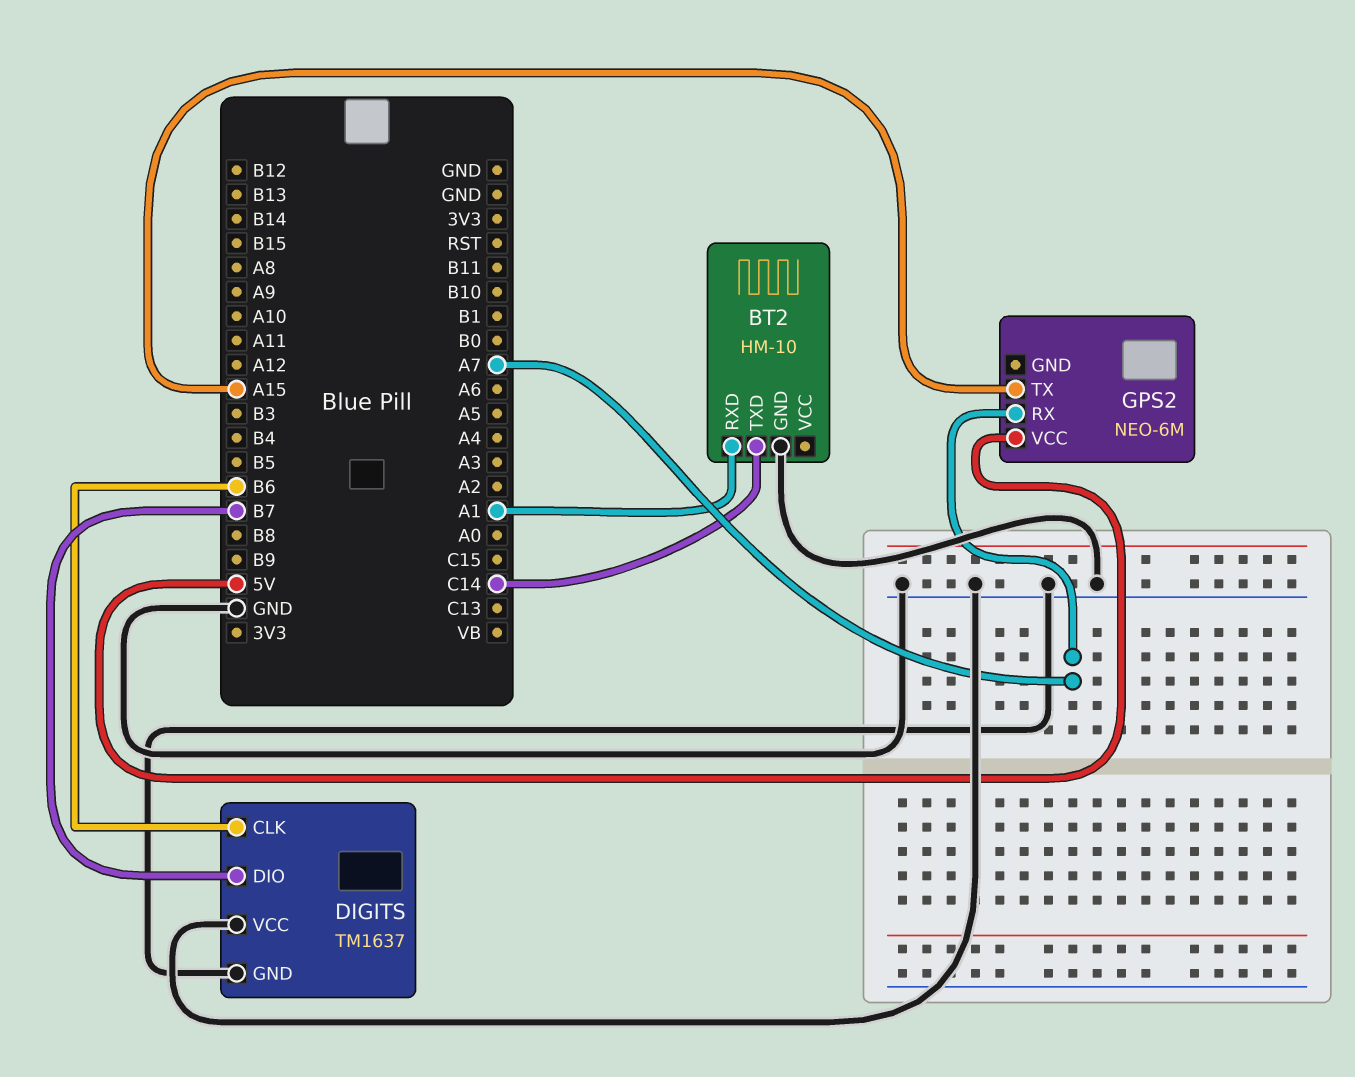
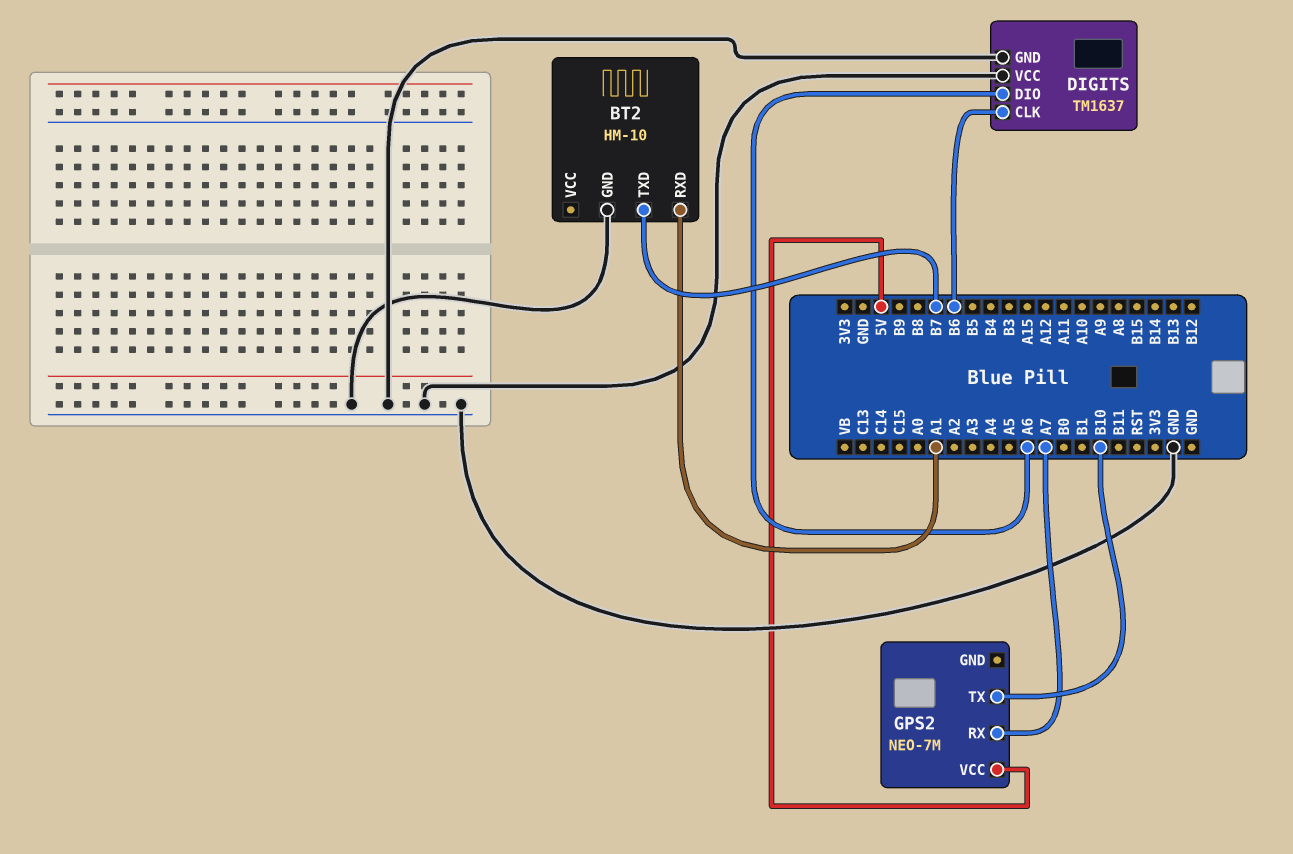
BT2 pin TXD: C14 -> B7
DIGITS pin DIO: B7 -> A6
GPS2: NEO-6M -> NEO-7M
GPS2 pin TX: A15 -> B10

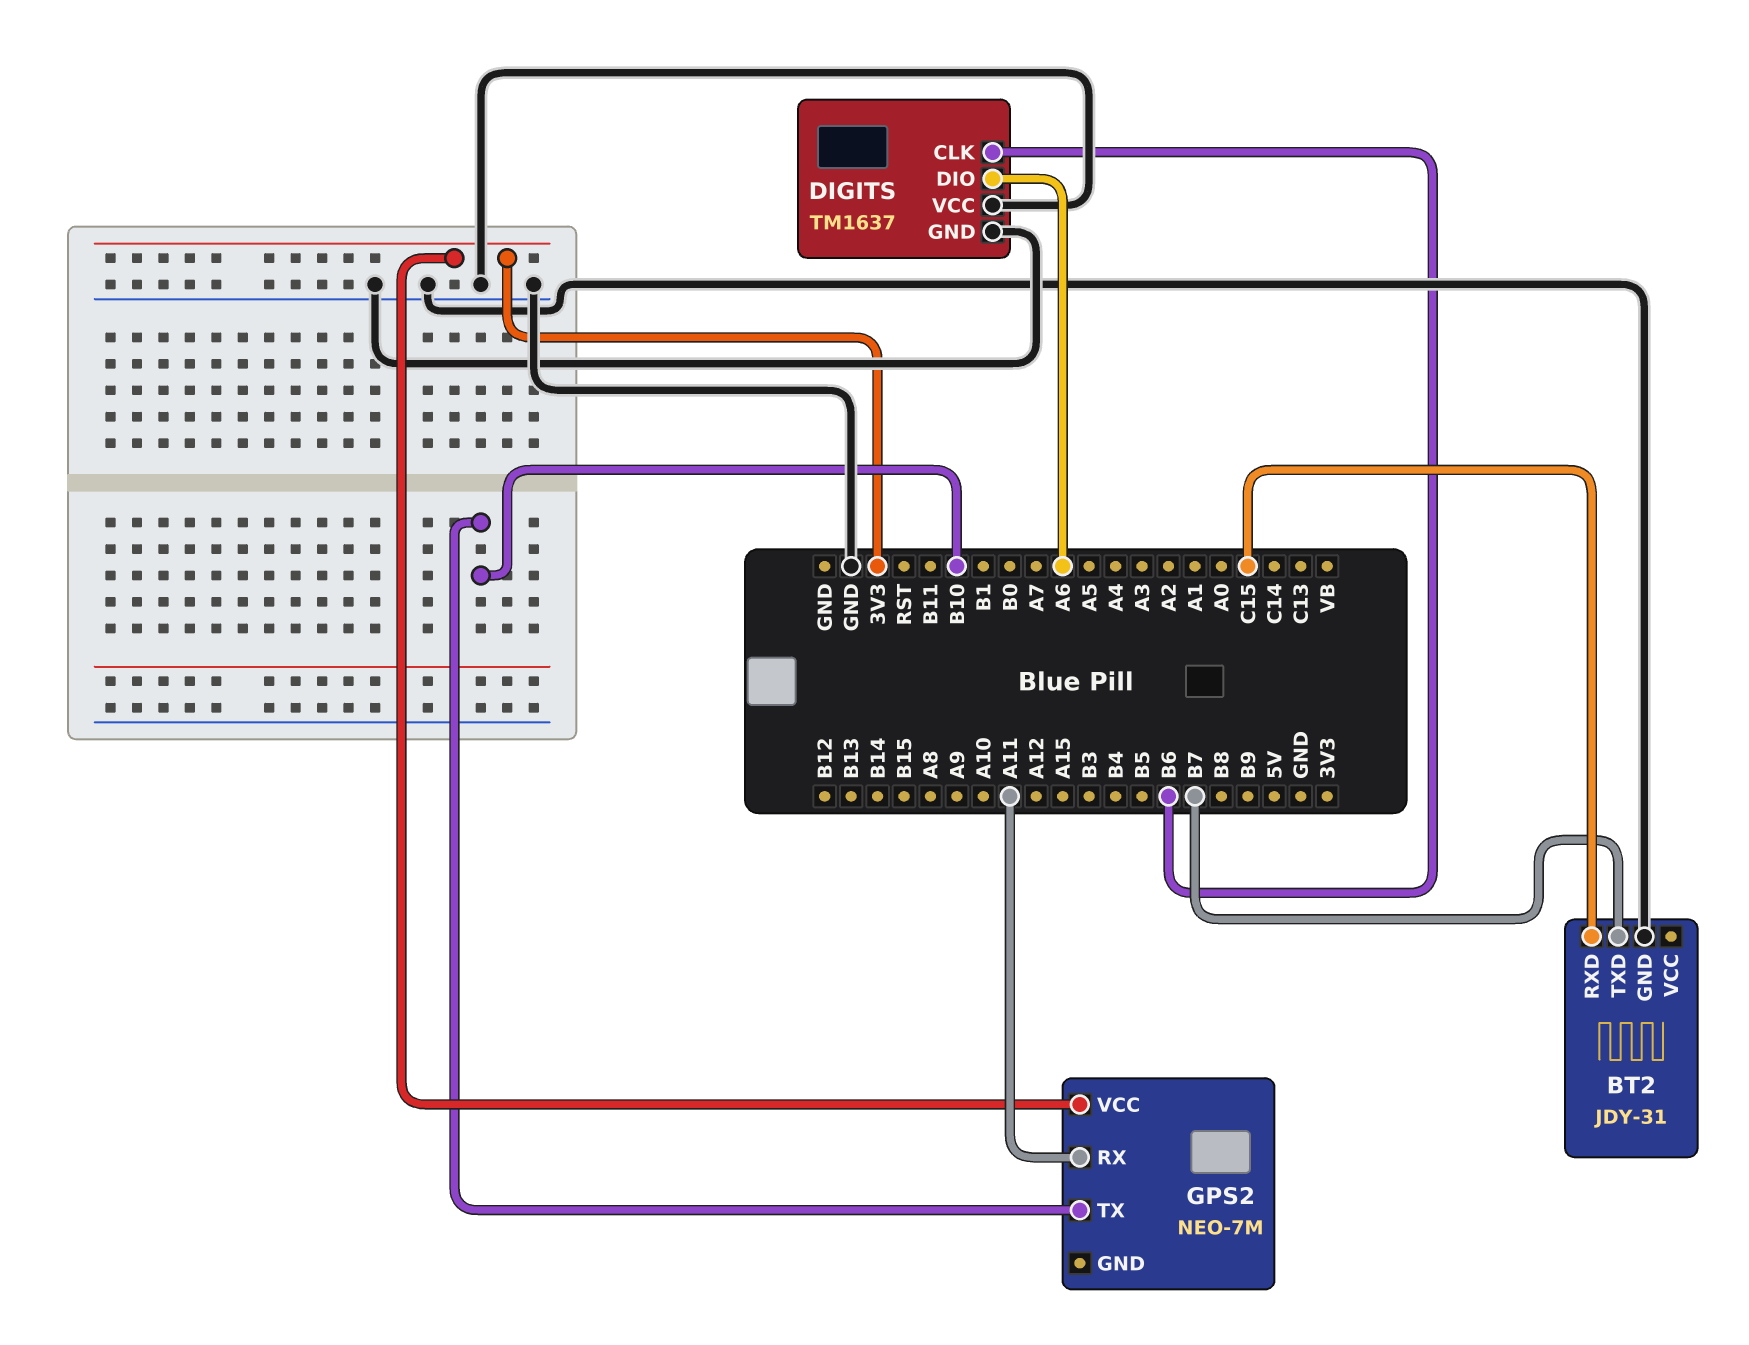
BT2: HM-10 -> JDY-31
BT2 pin RXD: A1 -> C15
GPS2 pin RX: A7 -> A11
GPS2 pin VCC: 5V -> 3V3

